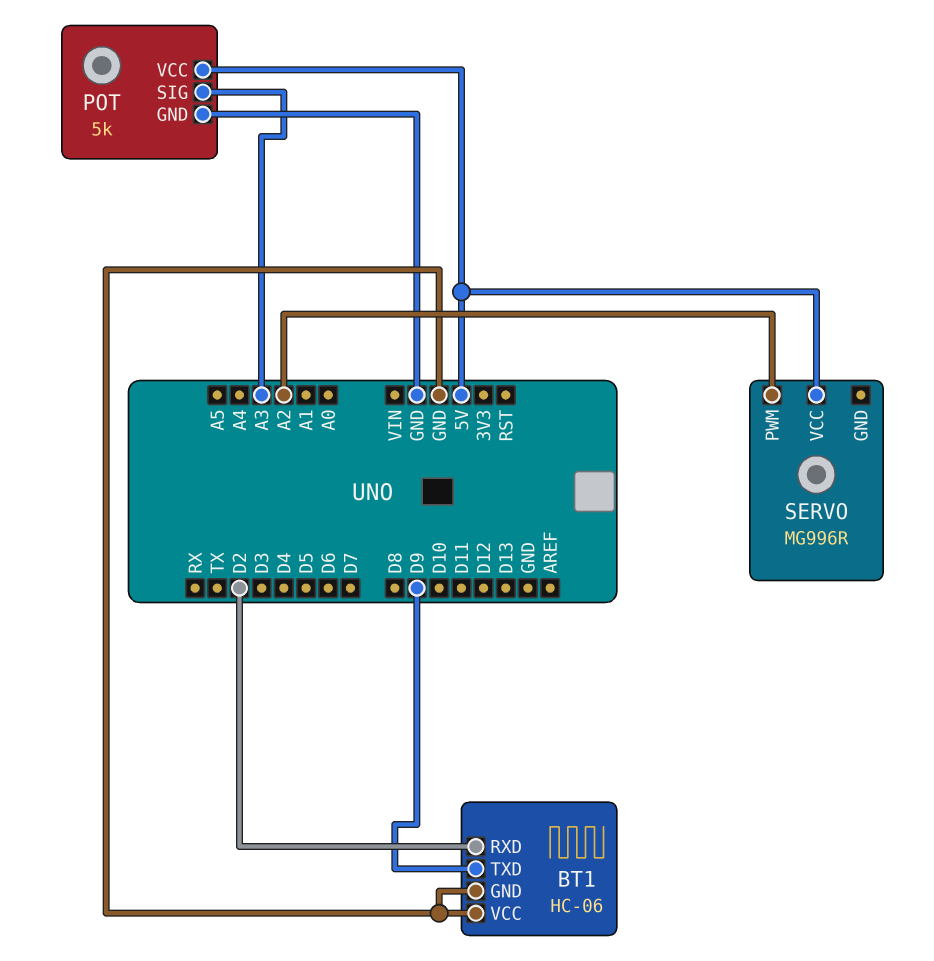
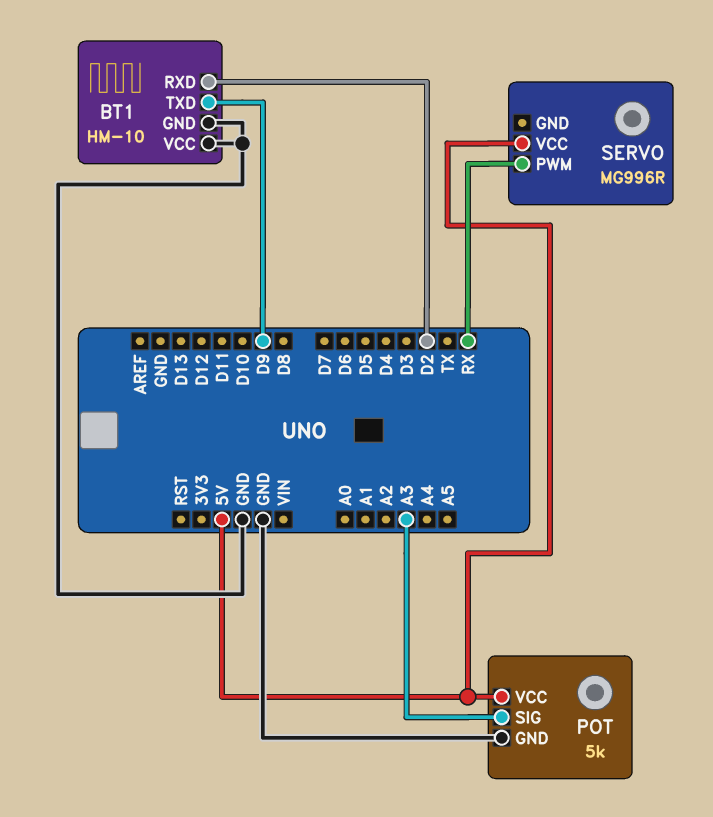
BT1: HC-06 -> HM-10
SERVO pin PWM: A2 -> RX

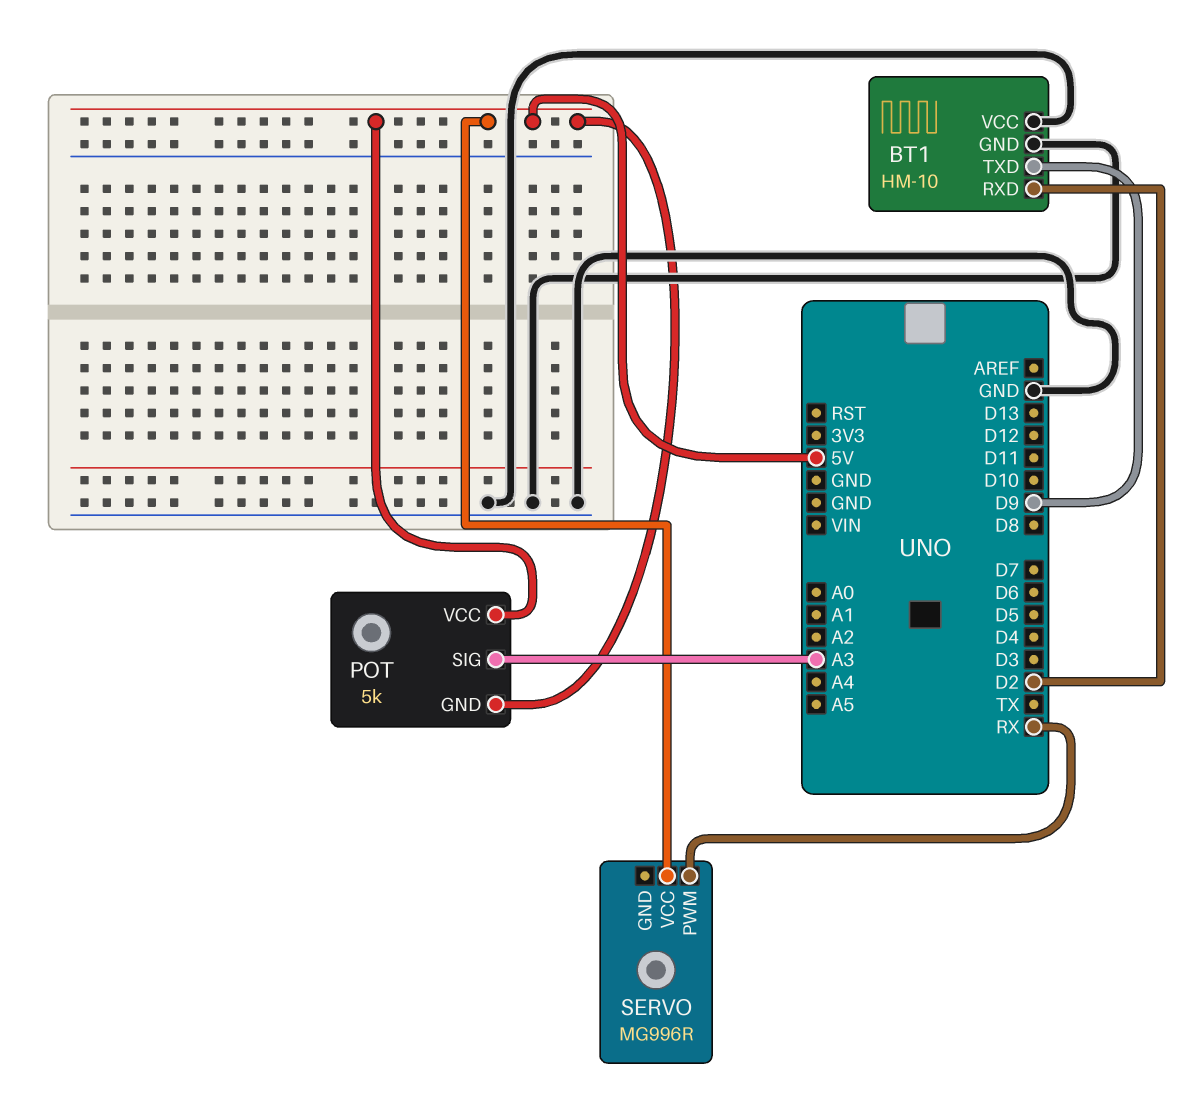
POT pin GND: GND -> 5V

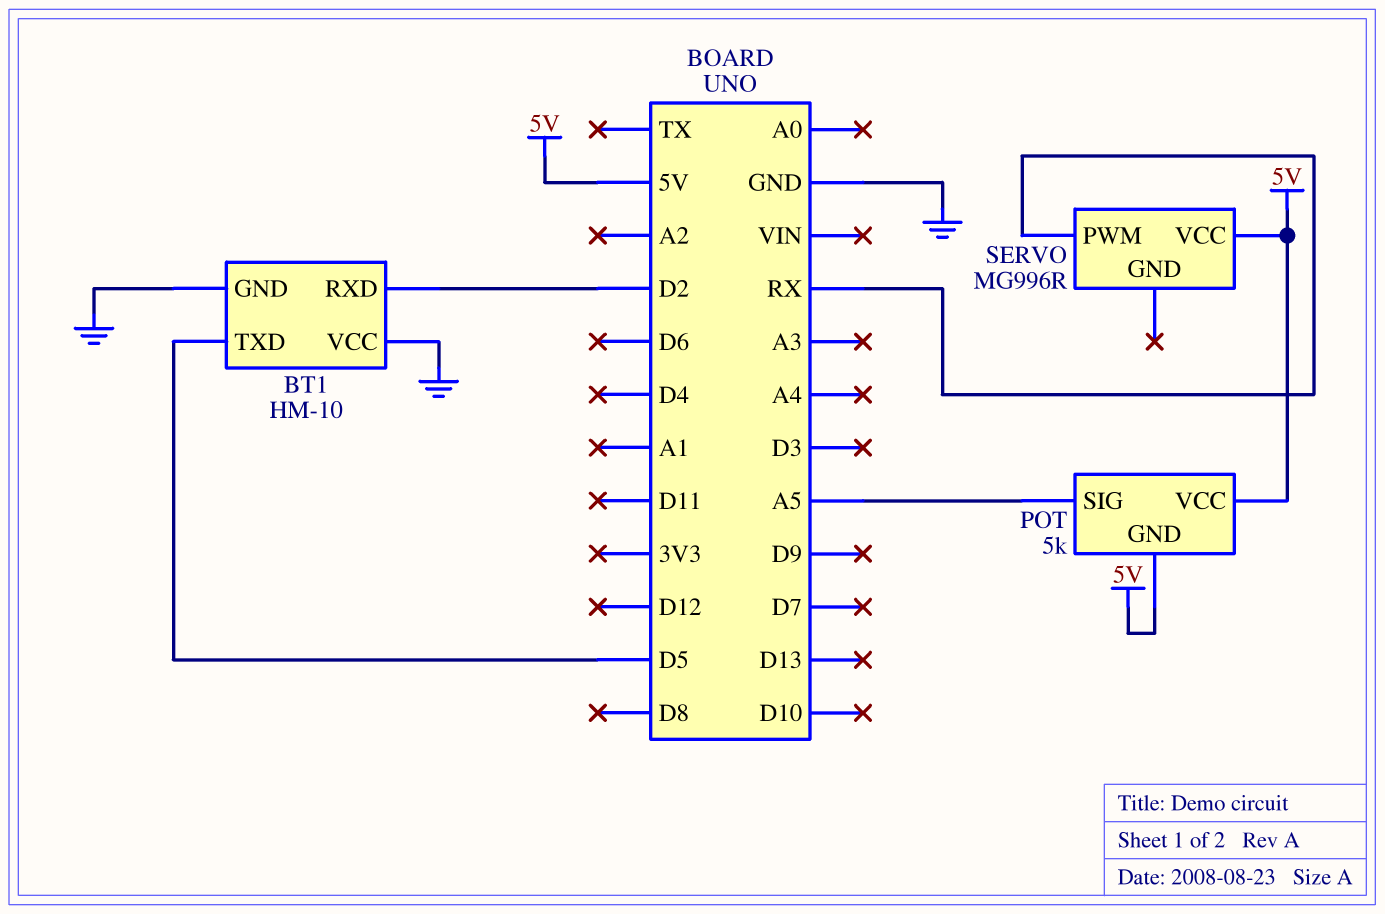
BT1 pin TXD: D9 -> D5
POT pin SIG: A3 -> A5

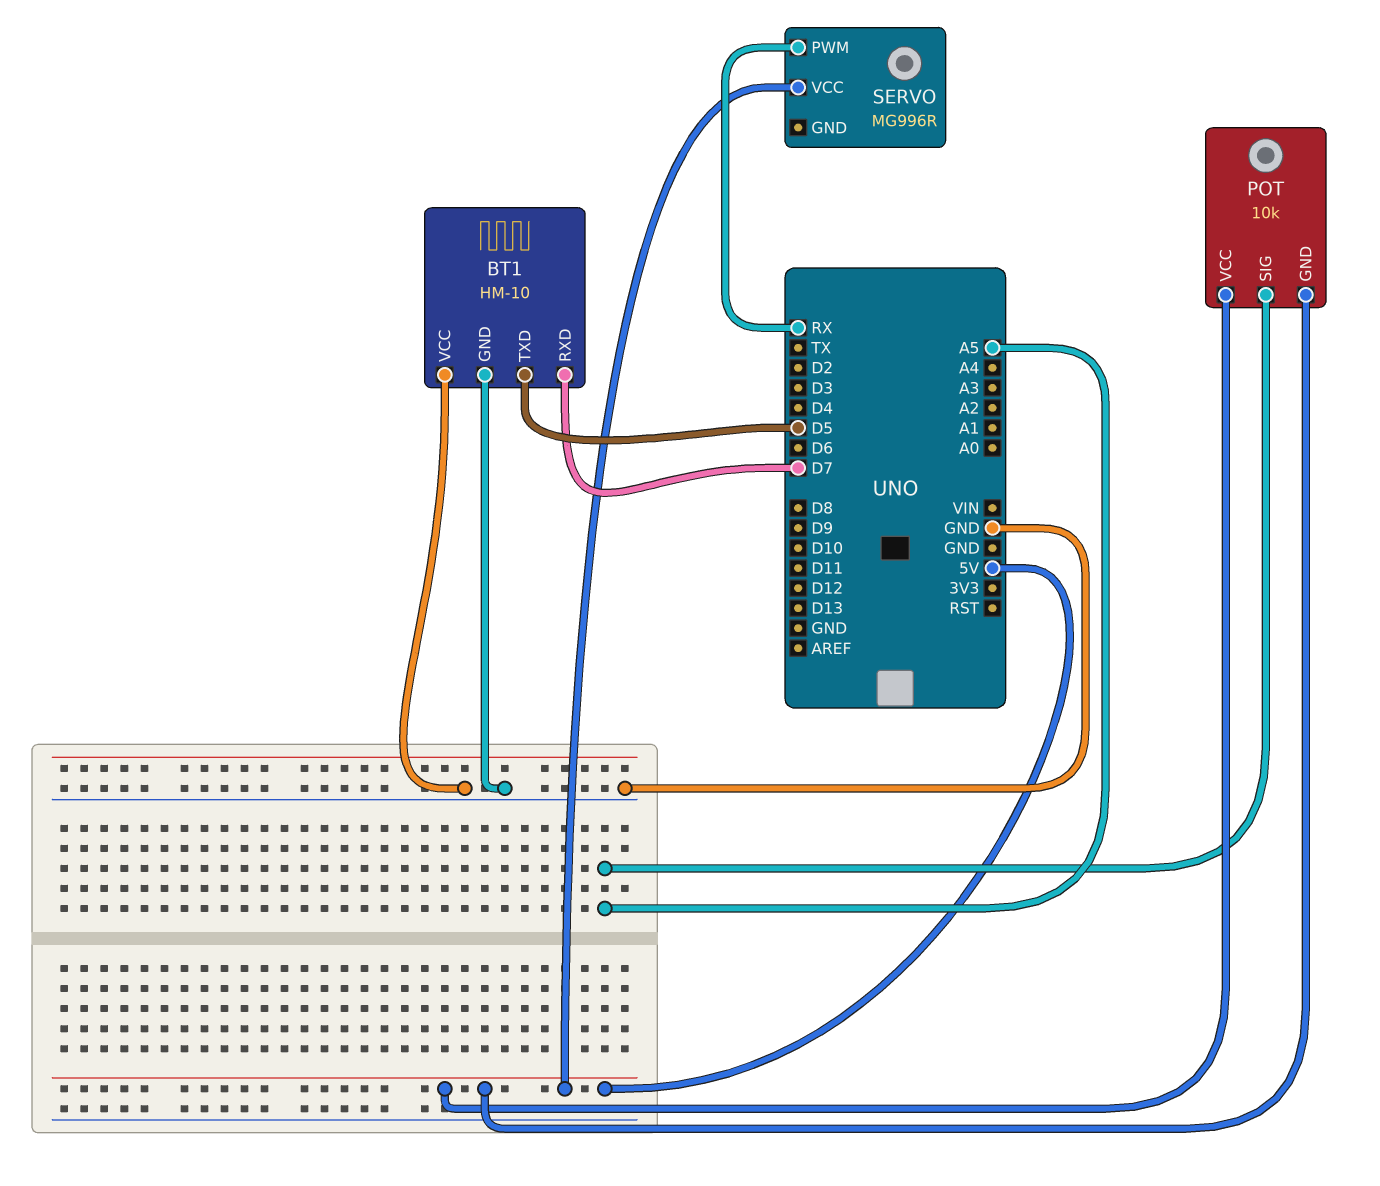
BT1 pin RXD: D2 -> D7
POT: 5k -> 10k

